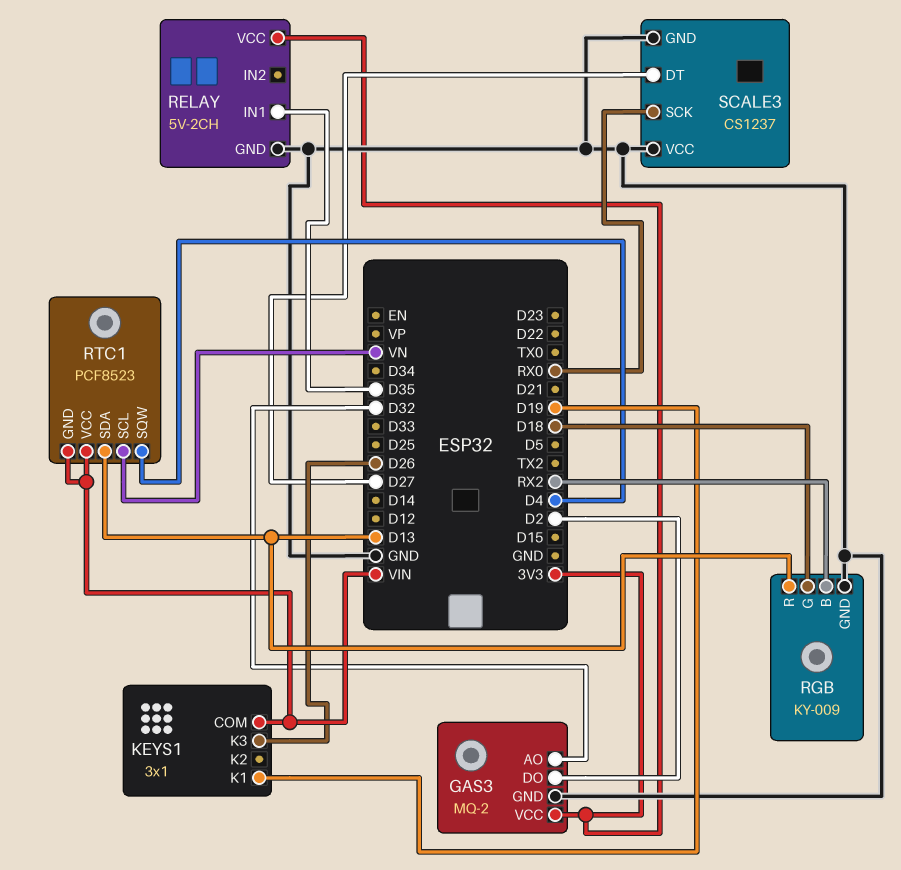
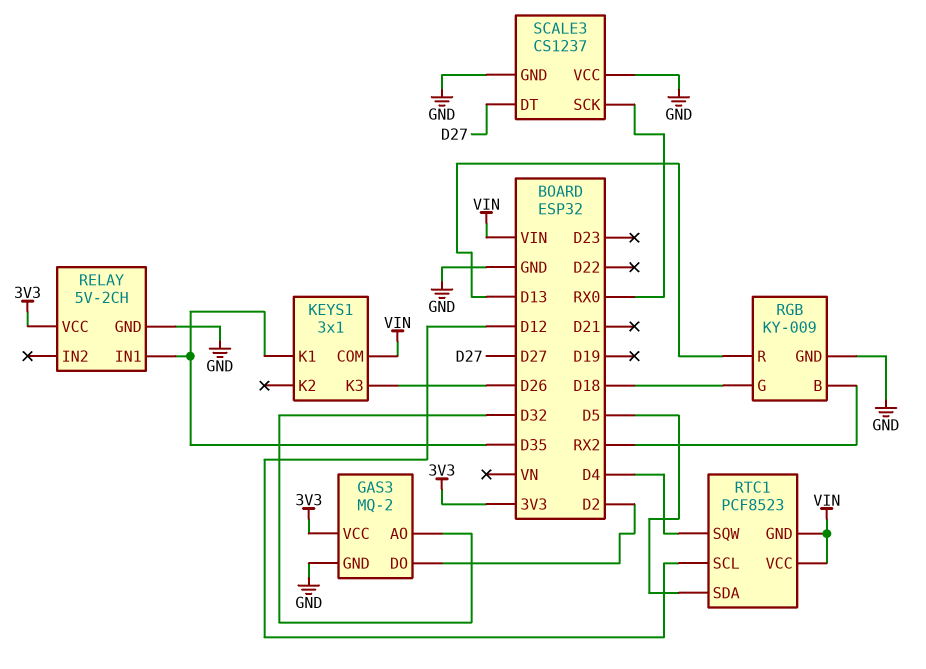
KEYS1 pin K1: D19 -> D35
RTC1 pin SCL: VN -> D12
RTC1 pin SDA: D13 -> D5

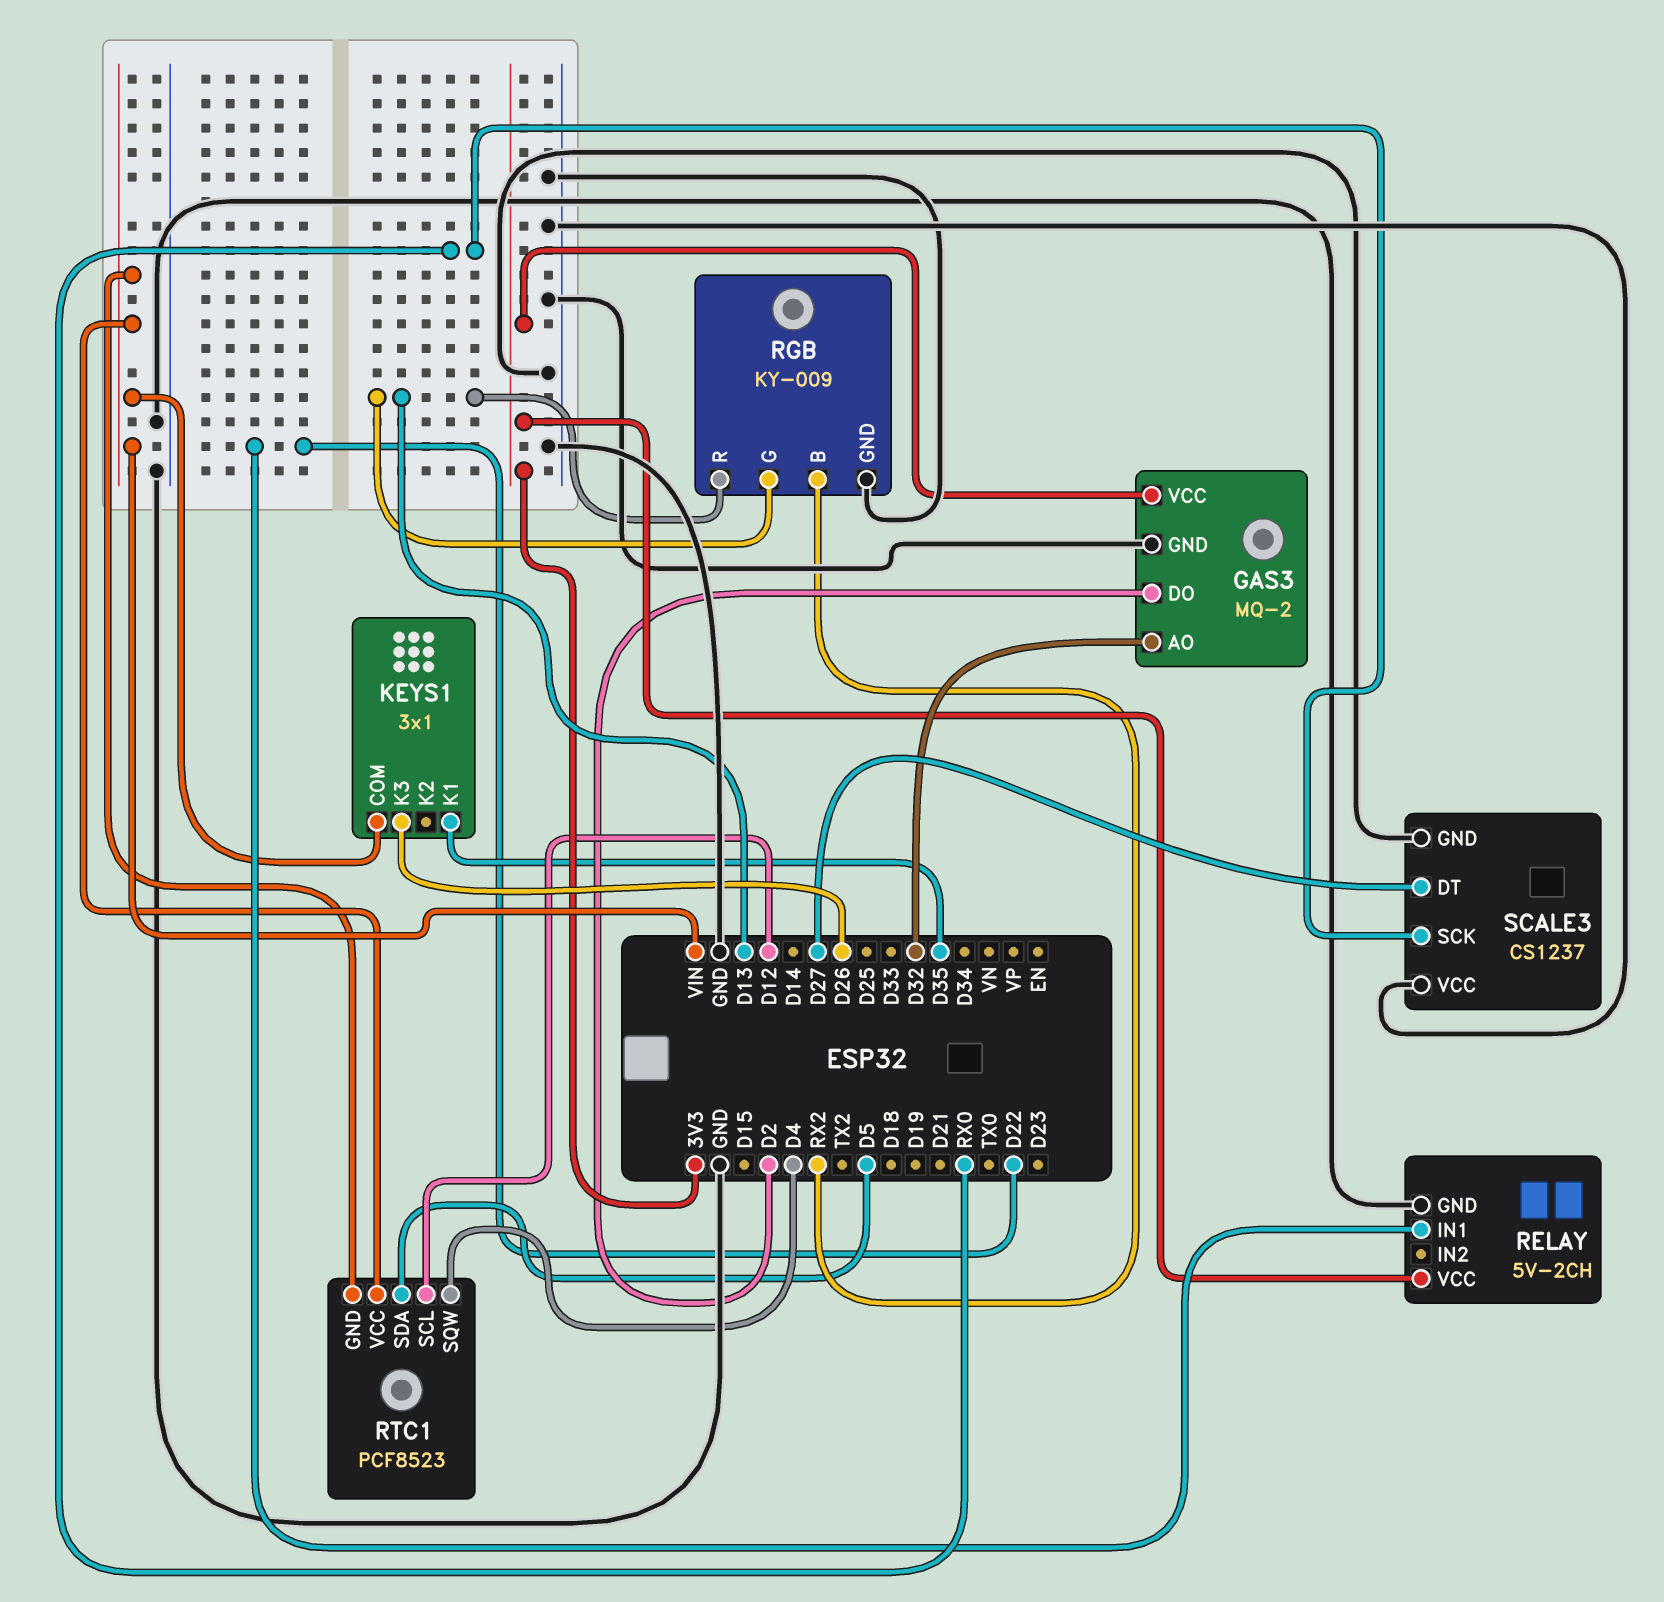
RELAY pin IN1: D35 -> D22
RGB pin G: D18 -> D13

